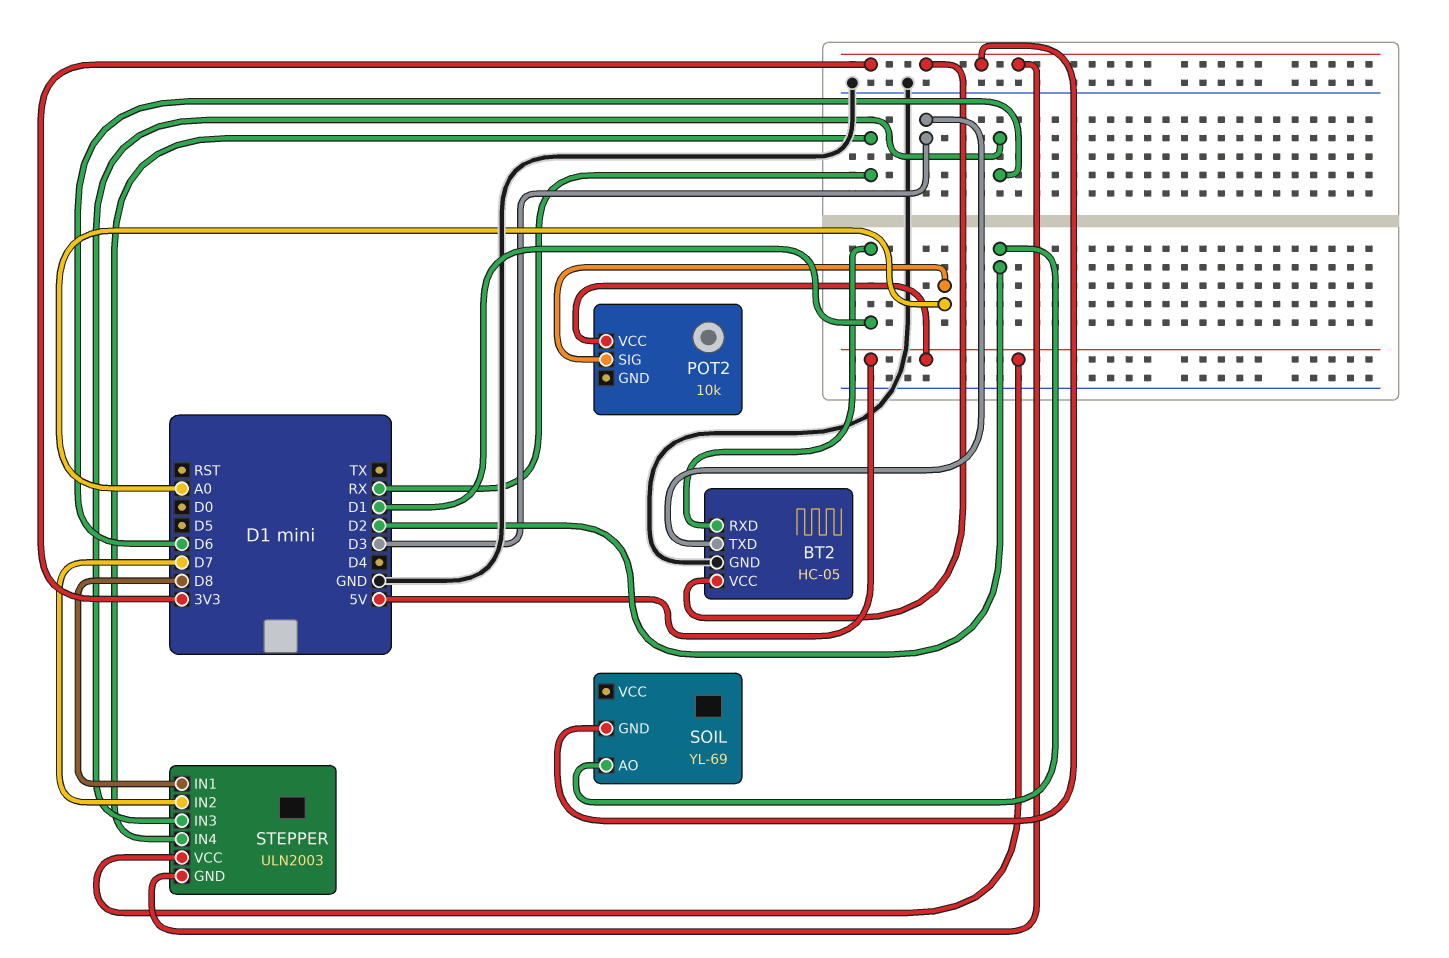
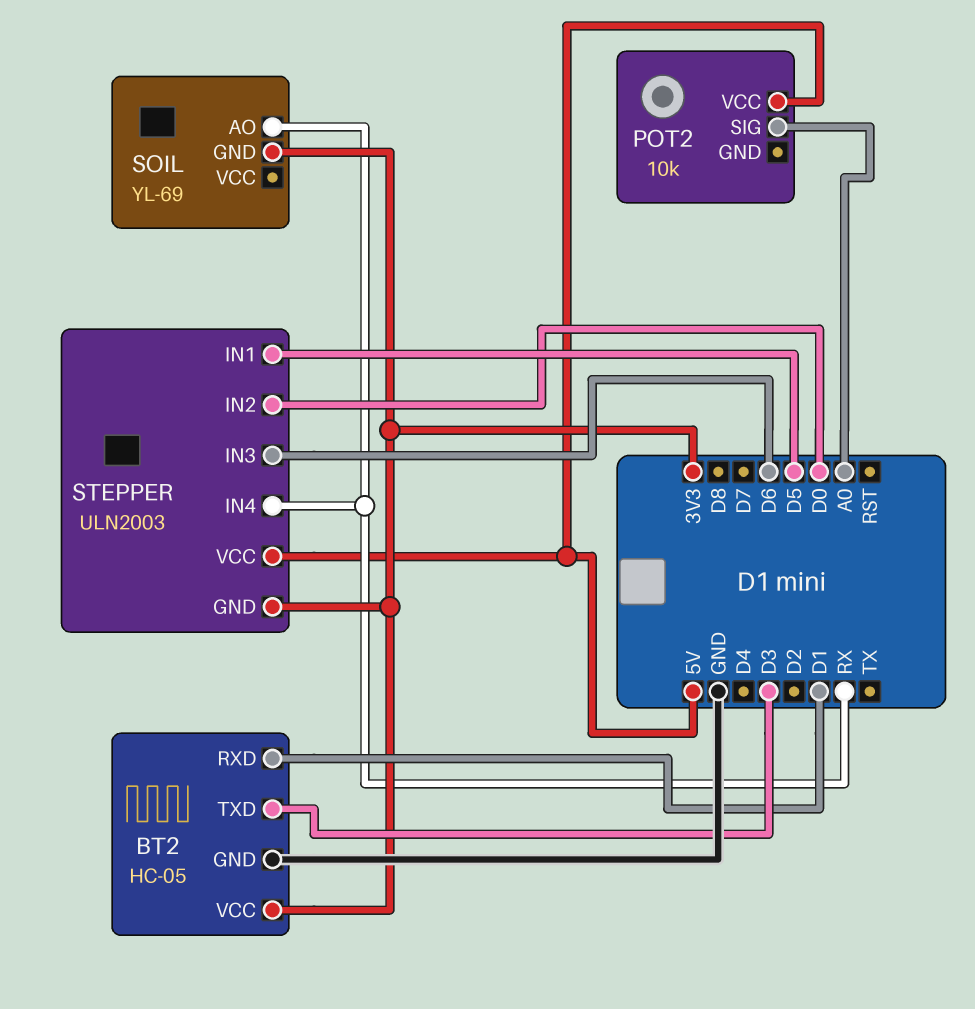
SOIL pin AO: D2 -> RX
STEPPER pin IN1: D8 -> D5
STEPPER pin IN2: D7 -> D0

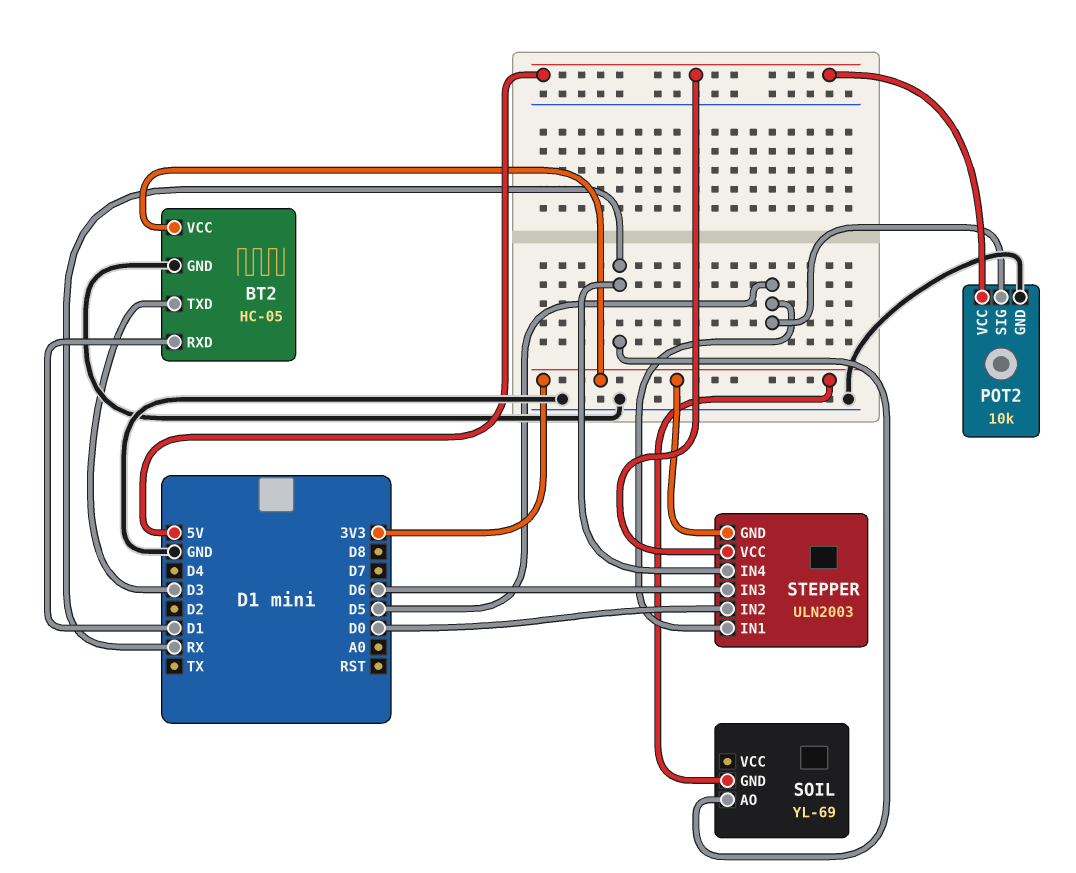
POT2 pin GND: none -> GND
POT2 pin SIG: A0 -> D5

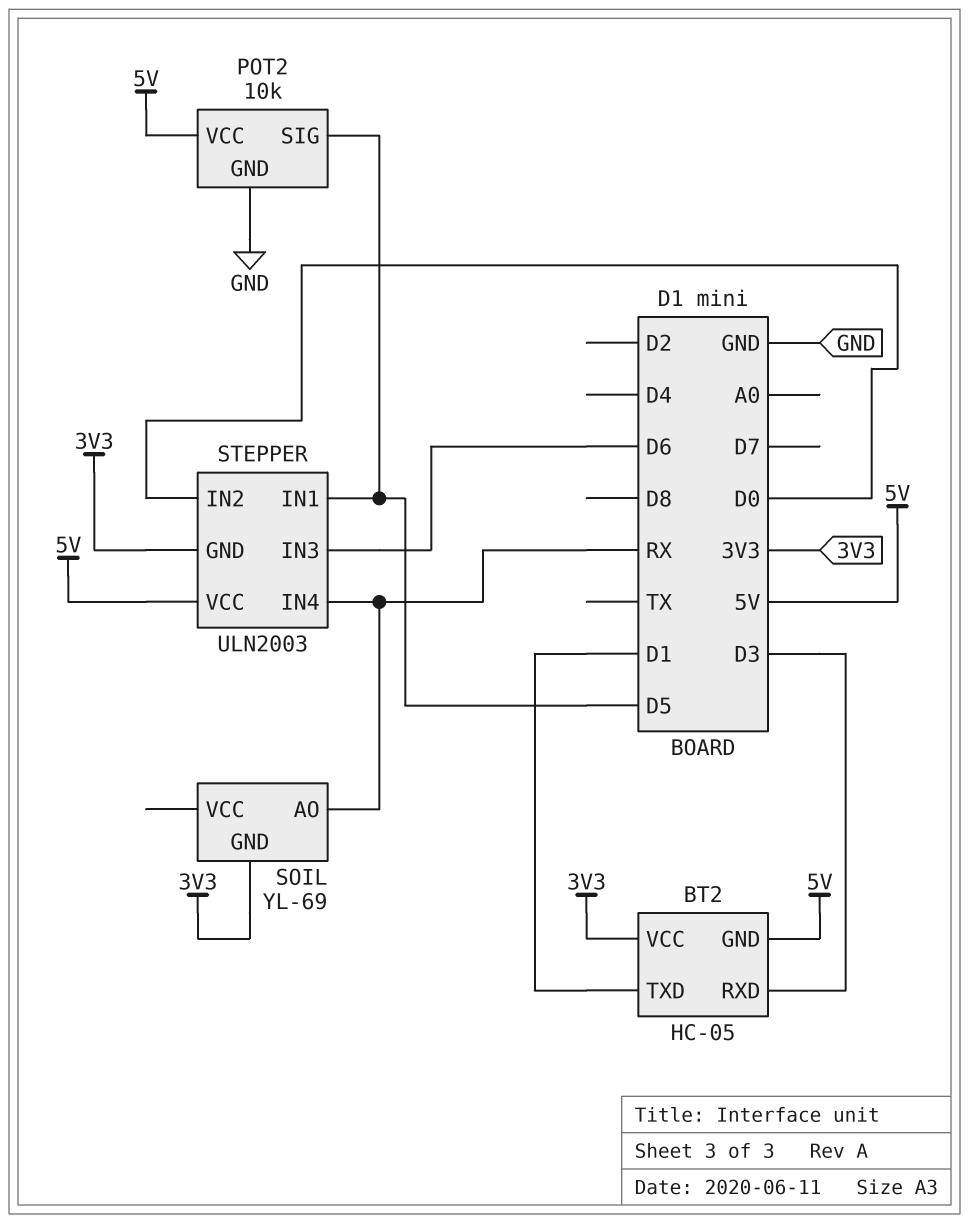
BT2 pin GND: GND -> 5V
BT2 pin RXD: D1 -> D3
BT2 pin TXD: D3 -> D1

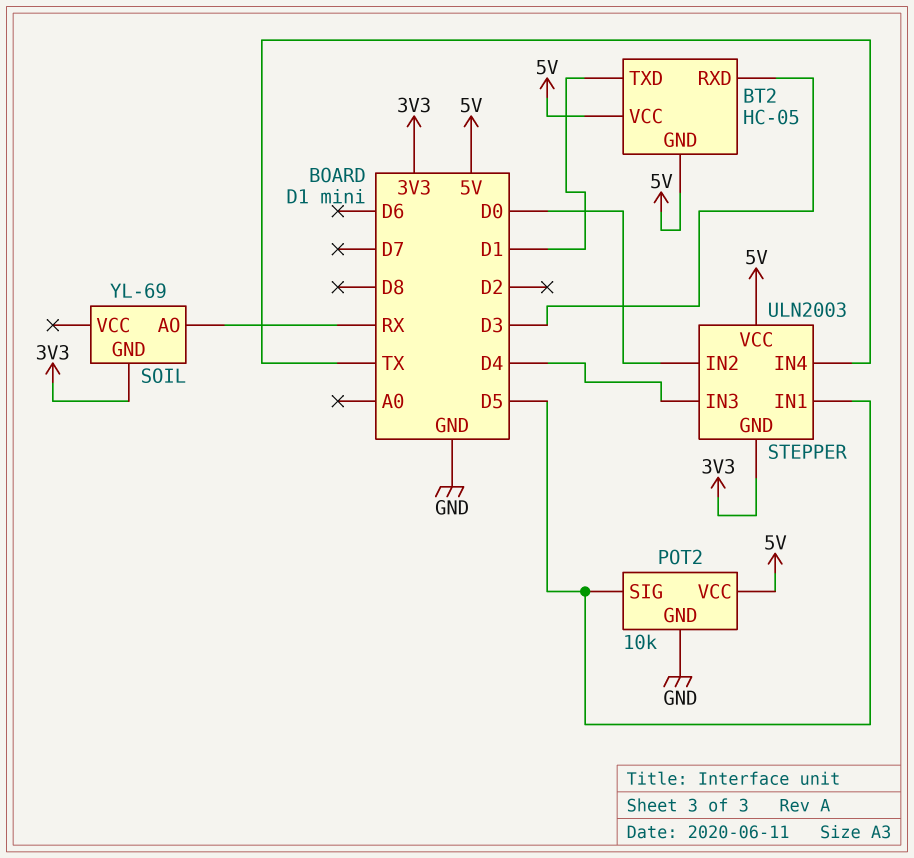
BT2 pin VCC: 3V3 -> 5V
STEPPER pin IN3: D6 -> D4
STEPPER pin IN4: RX -> TX

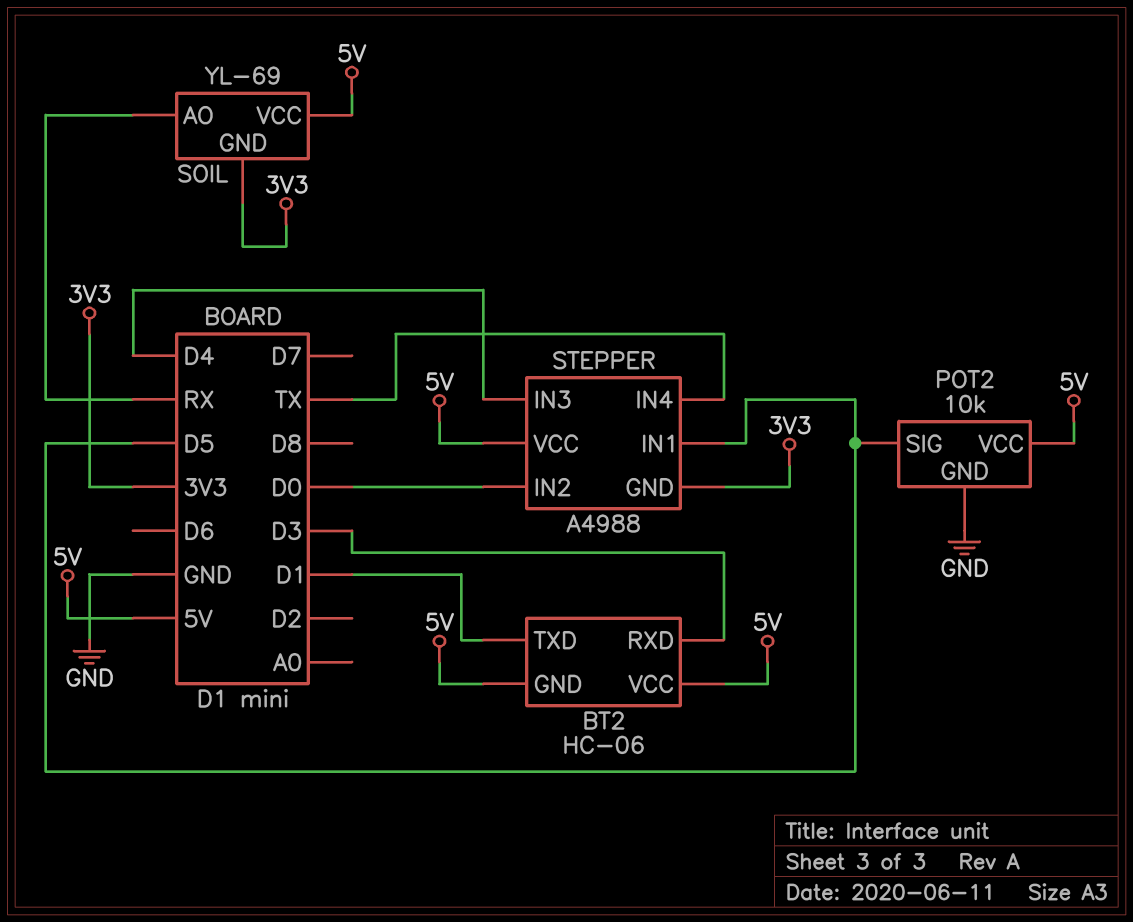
BT2: HC-05 -> HC-06
SOIL pin VCC: none -> 5V
STEPPER: ULN2003 -> A4988

